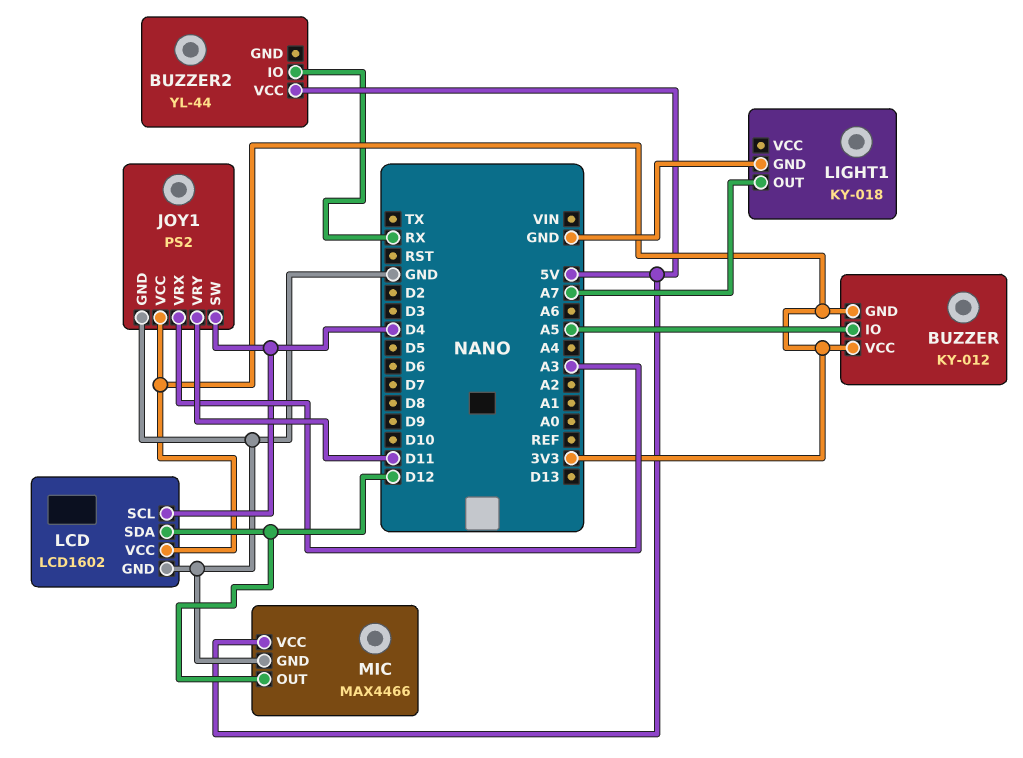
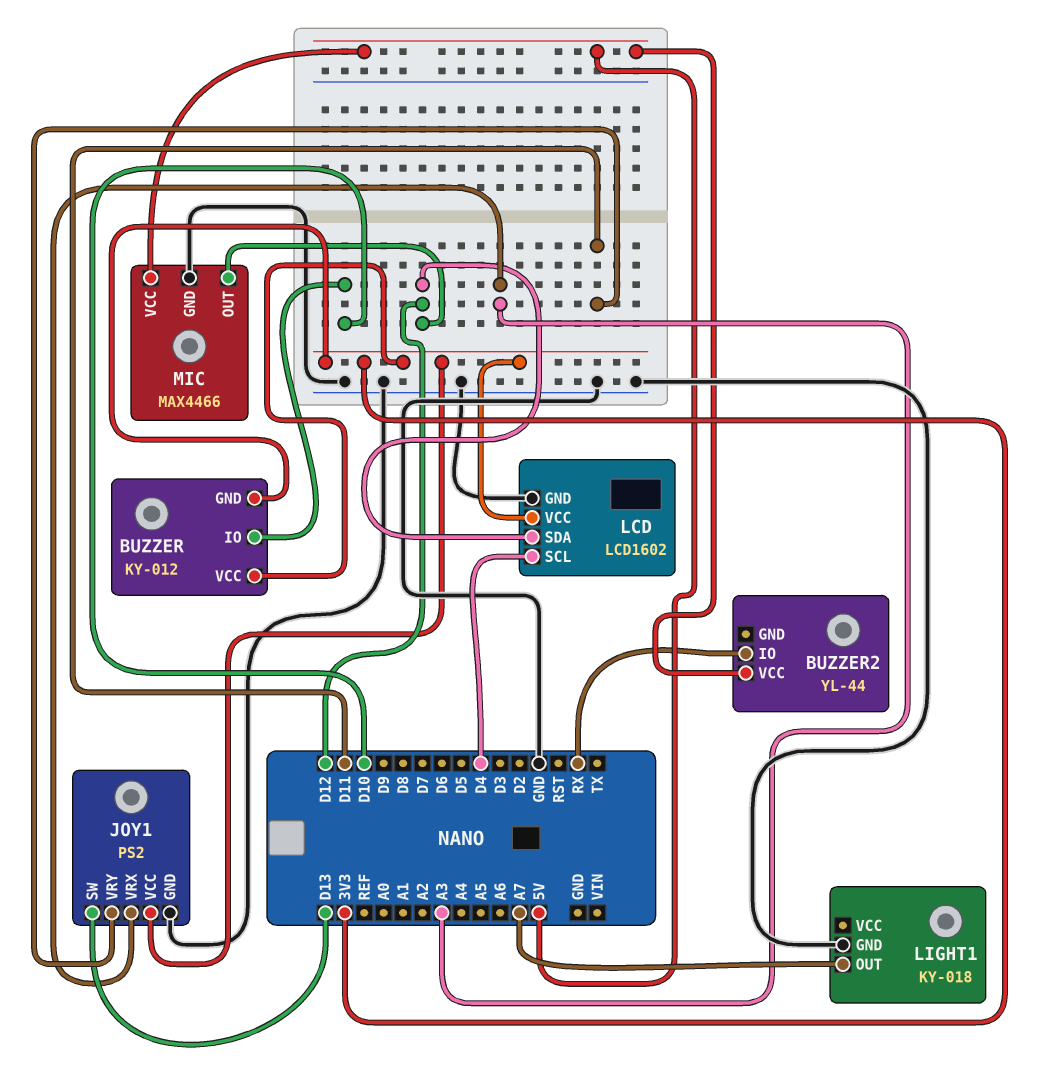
BUZZER pin IO: A5 -> D10
JOY1 pin SW: D4 -> D13

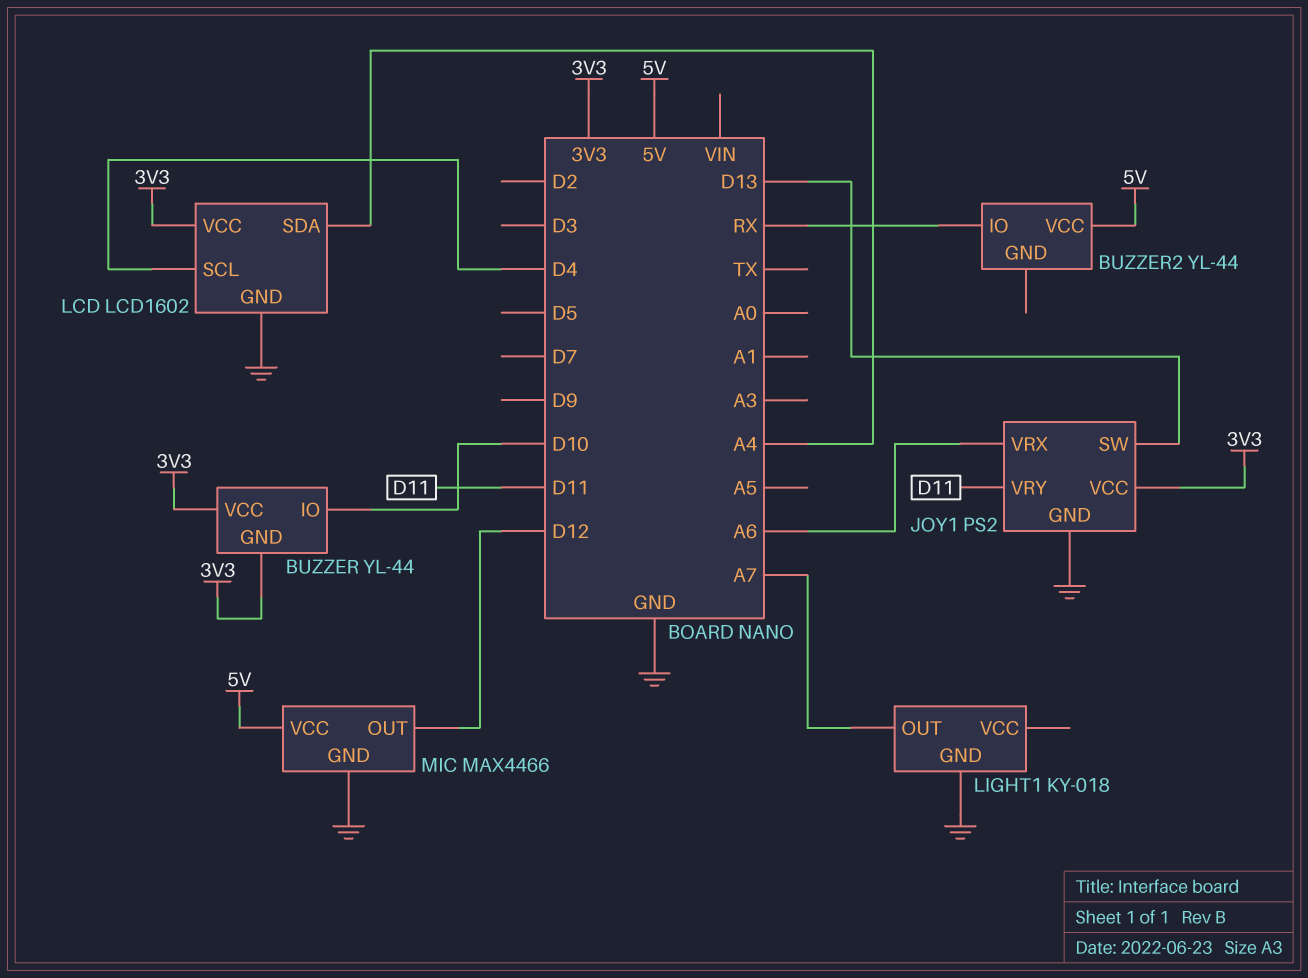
BUZZER: KY-012 -> YL-44
JOY1 pin VRX: A3 -> A6
LCD pin SDA: D12 -> A4

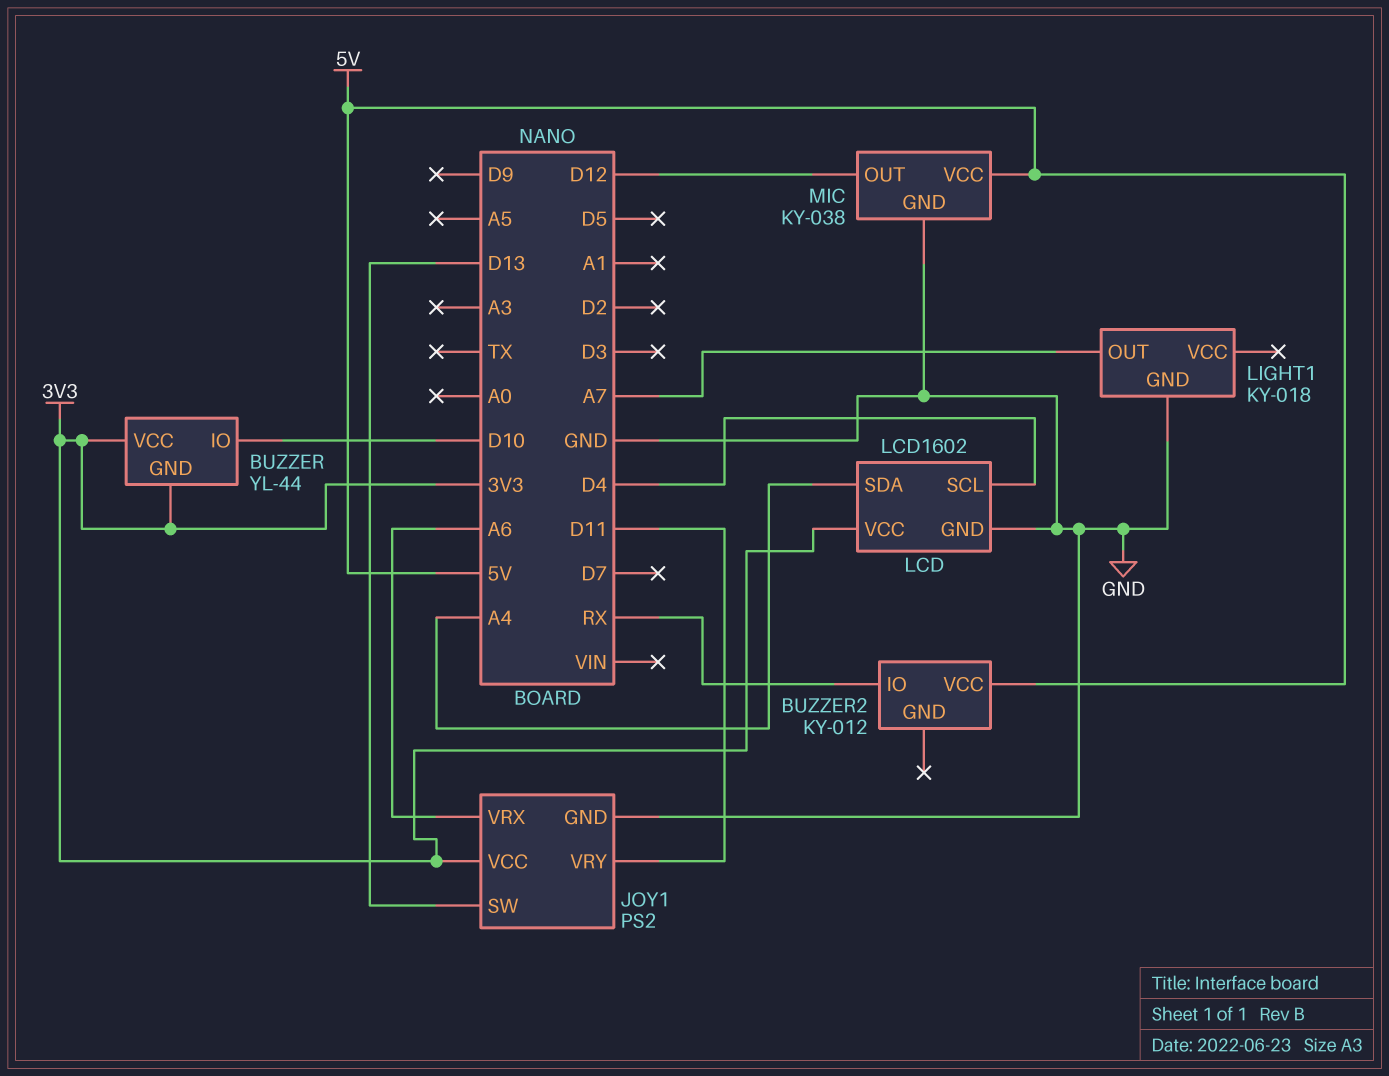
BUZZER2: YL-44 -> KY-012
MIC: MAX4466 -> KY-038

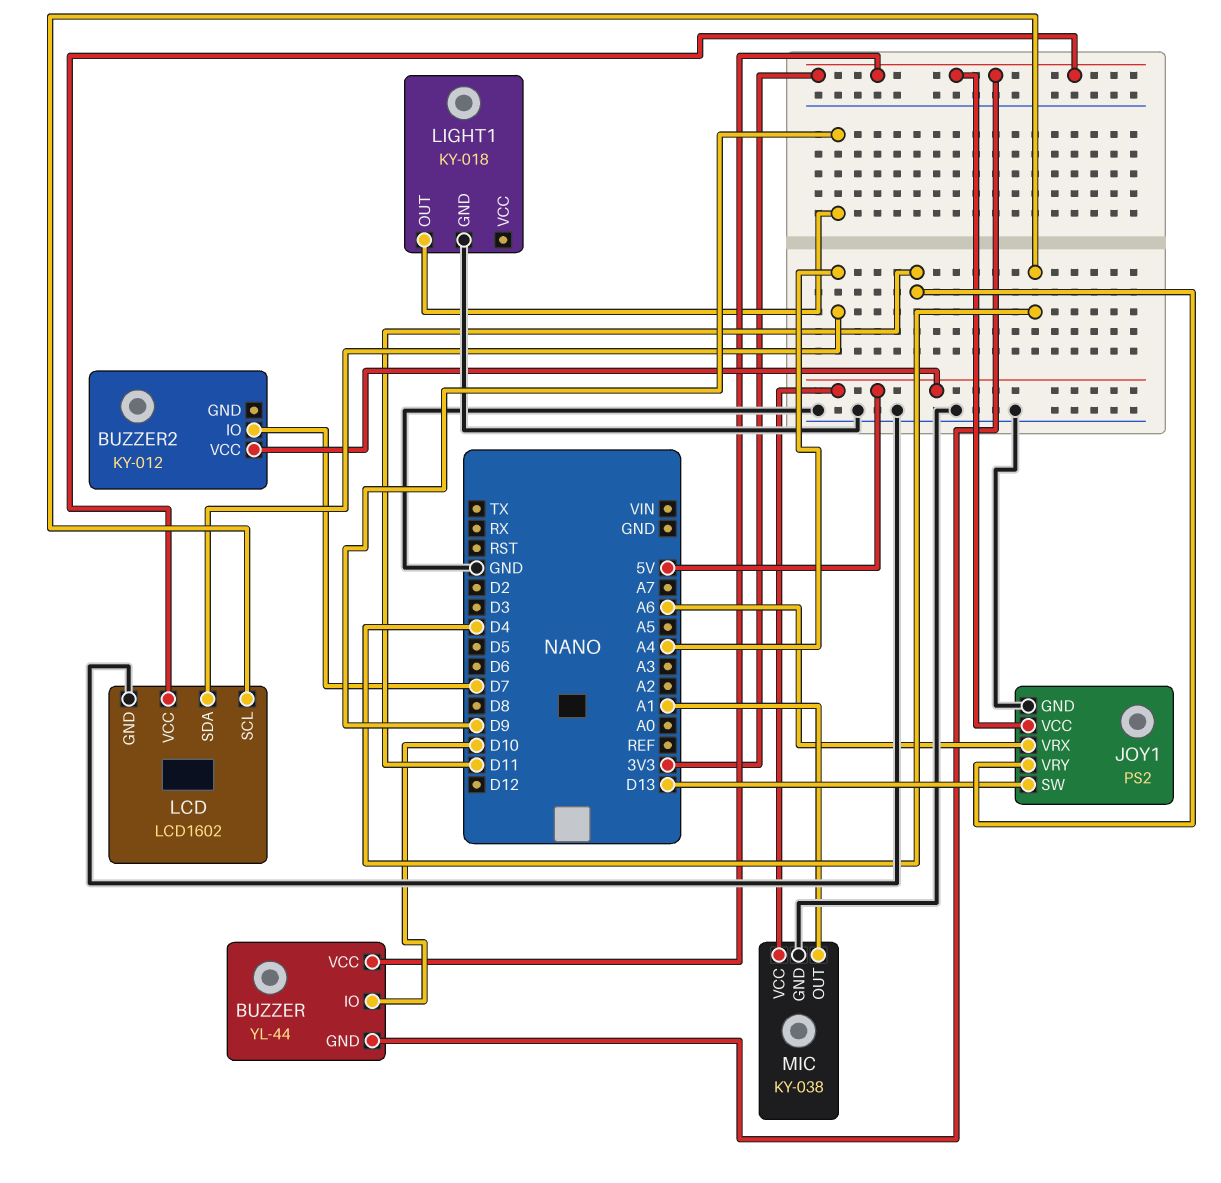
BUZZER2 pin IO: RX -> D7
LIGHT1 pin OUT: A7 -> D9
MIC pin OUT: D12 -> A1

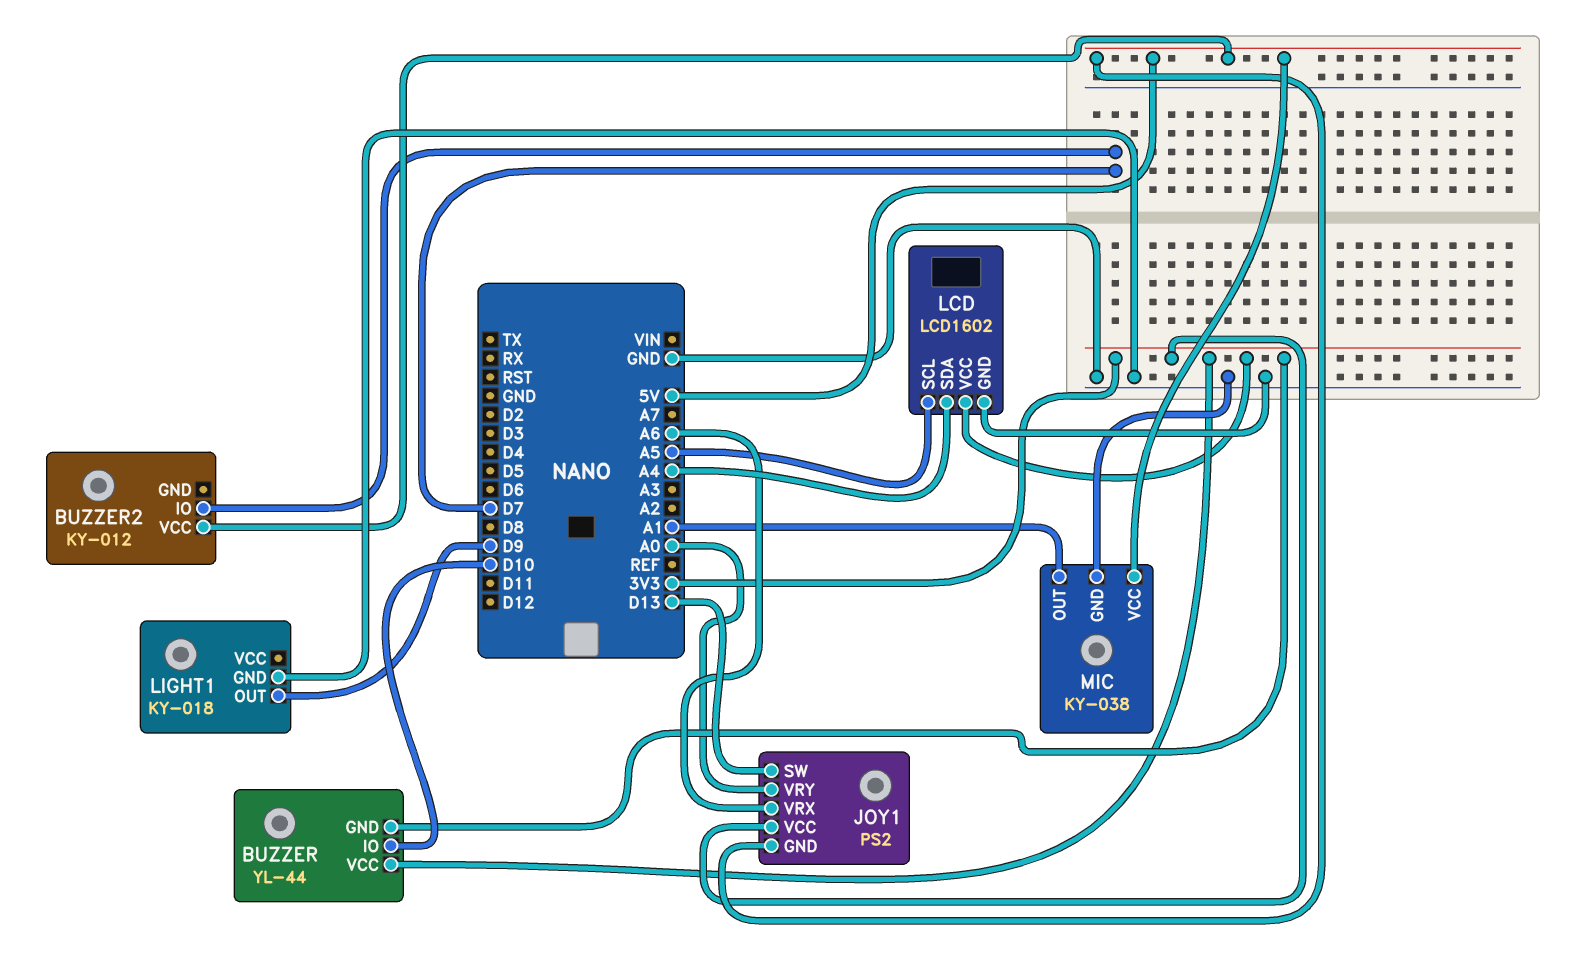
JOY1 pin GND: GND -> 5V
JOY1 pin VRY: D11 -> A0
LCD pin SCL: D4 -> A5

